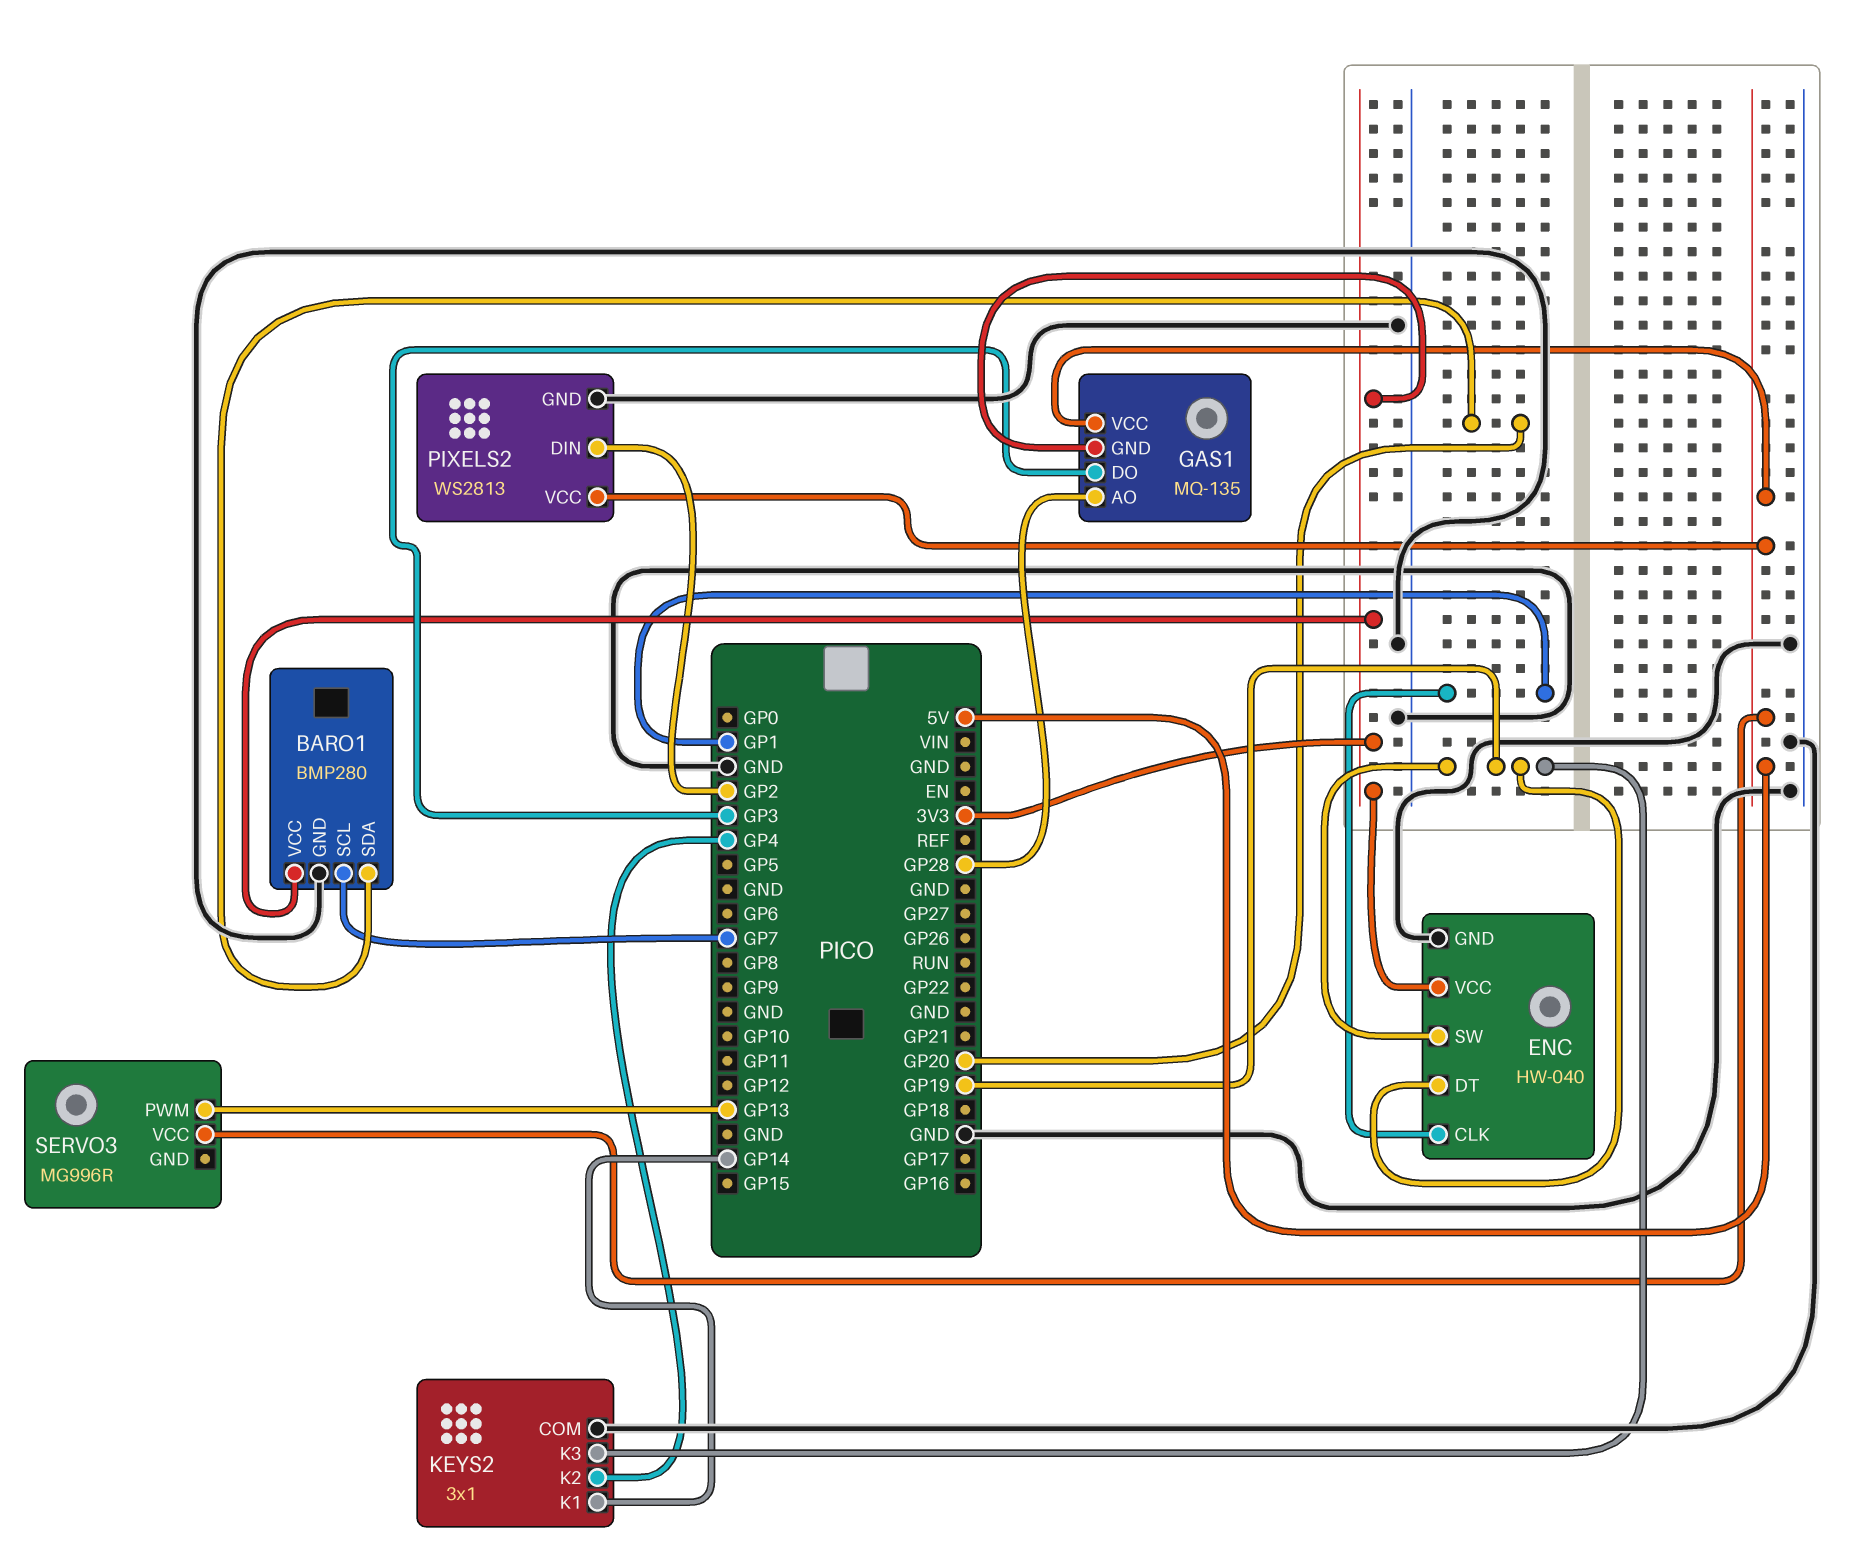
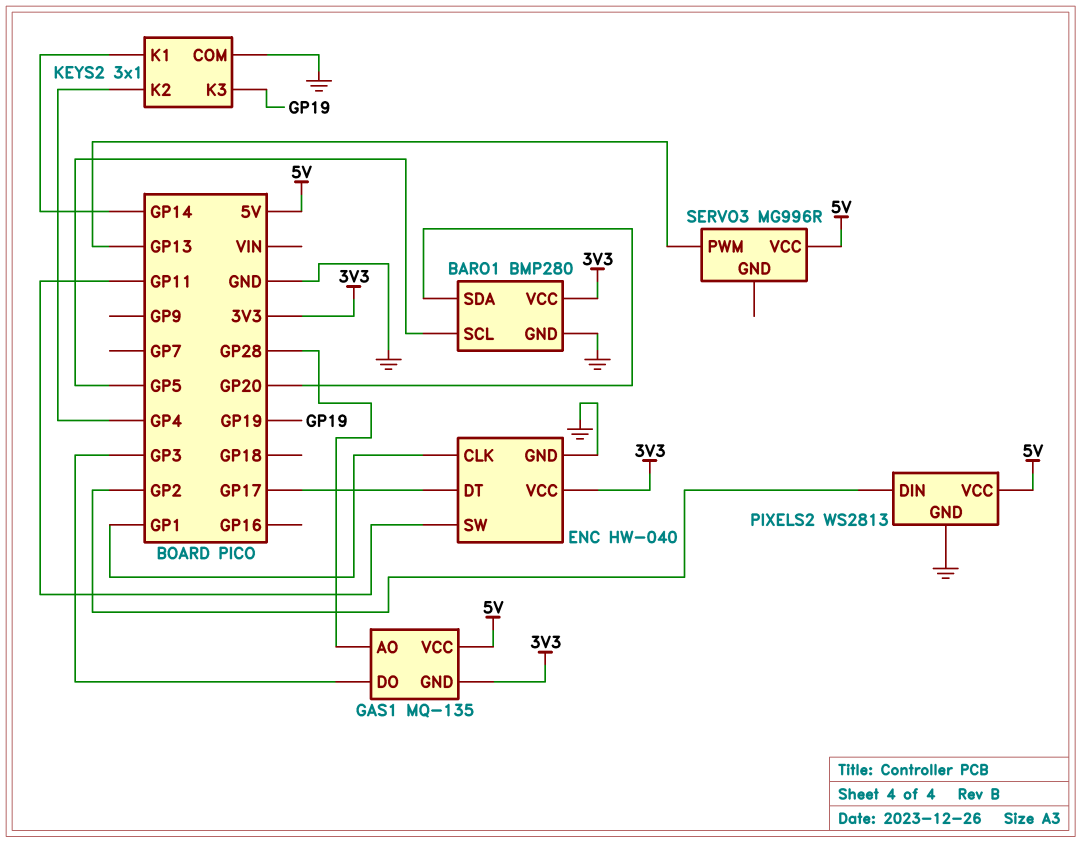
BARO1 pin SCL: GP7 -> GP5
ENC pin DT: GP19 -> GP17
ENC pin SW: GP19 -> GP11

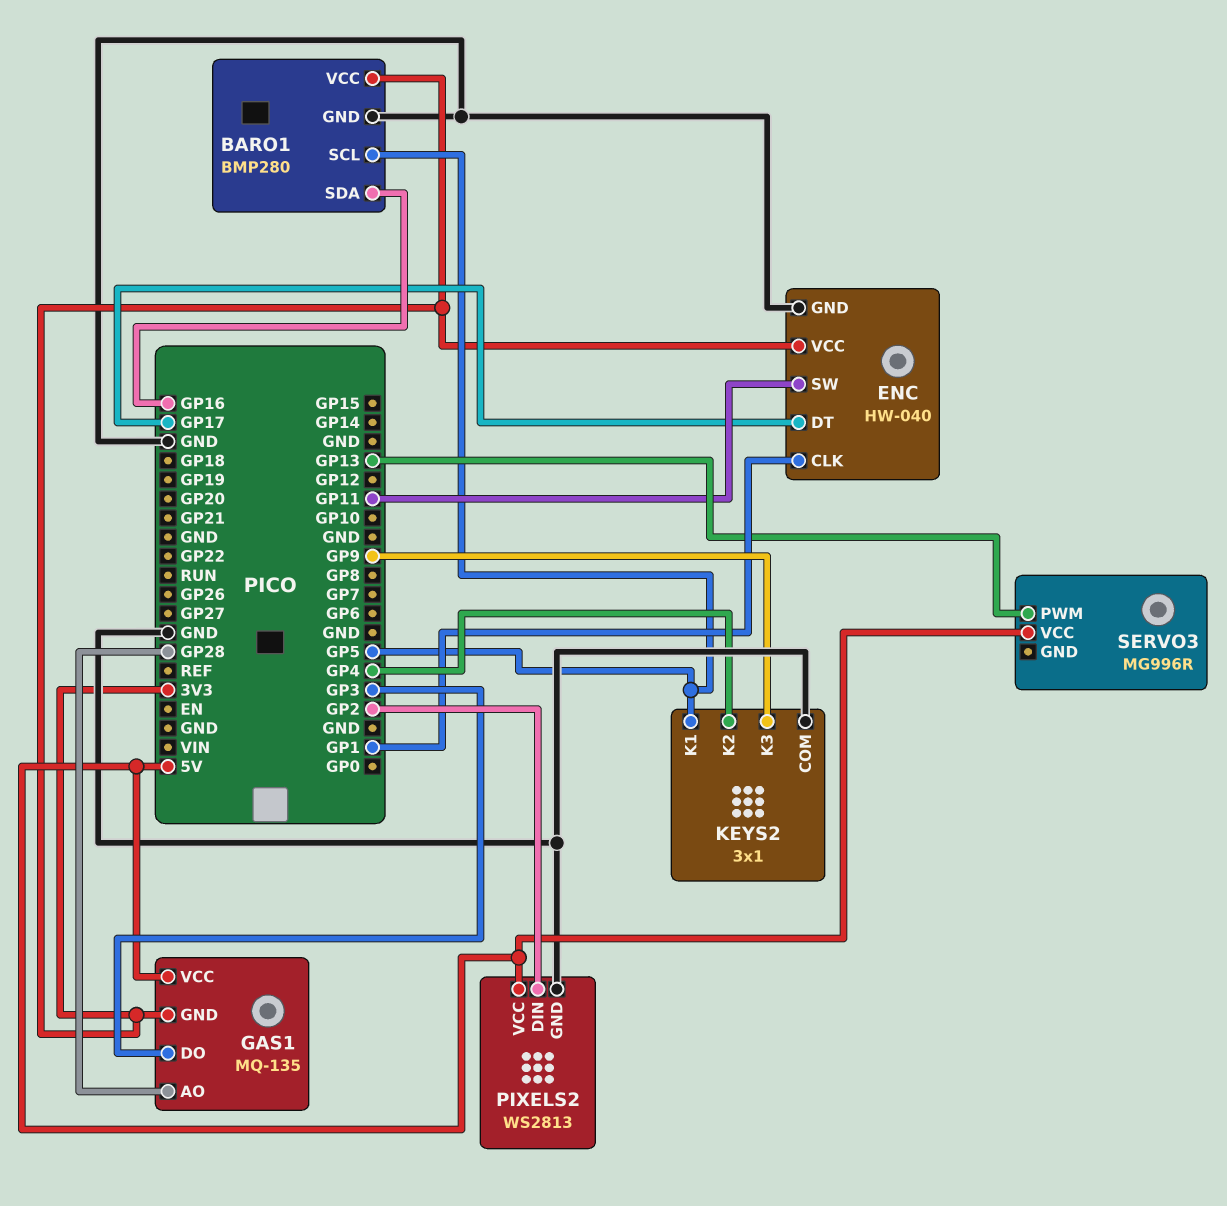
BARO1 pin SDA: GP20 -> GP16
KEYS2 pin K1: GP14 -> GP5
KEYS2 pin K3: GP19 -> GP9

